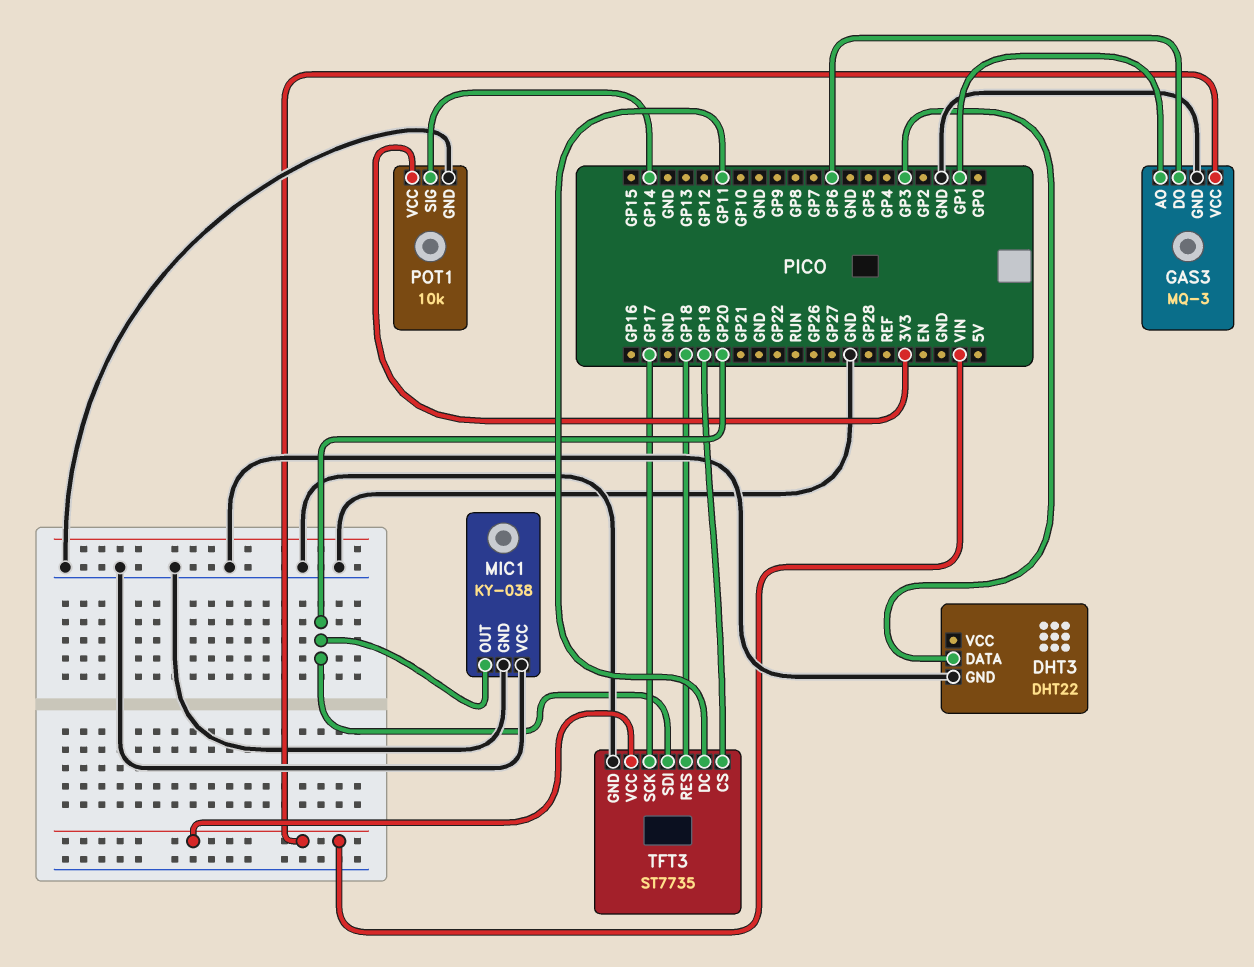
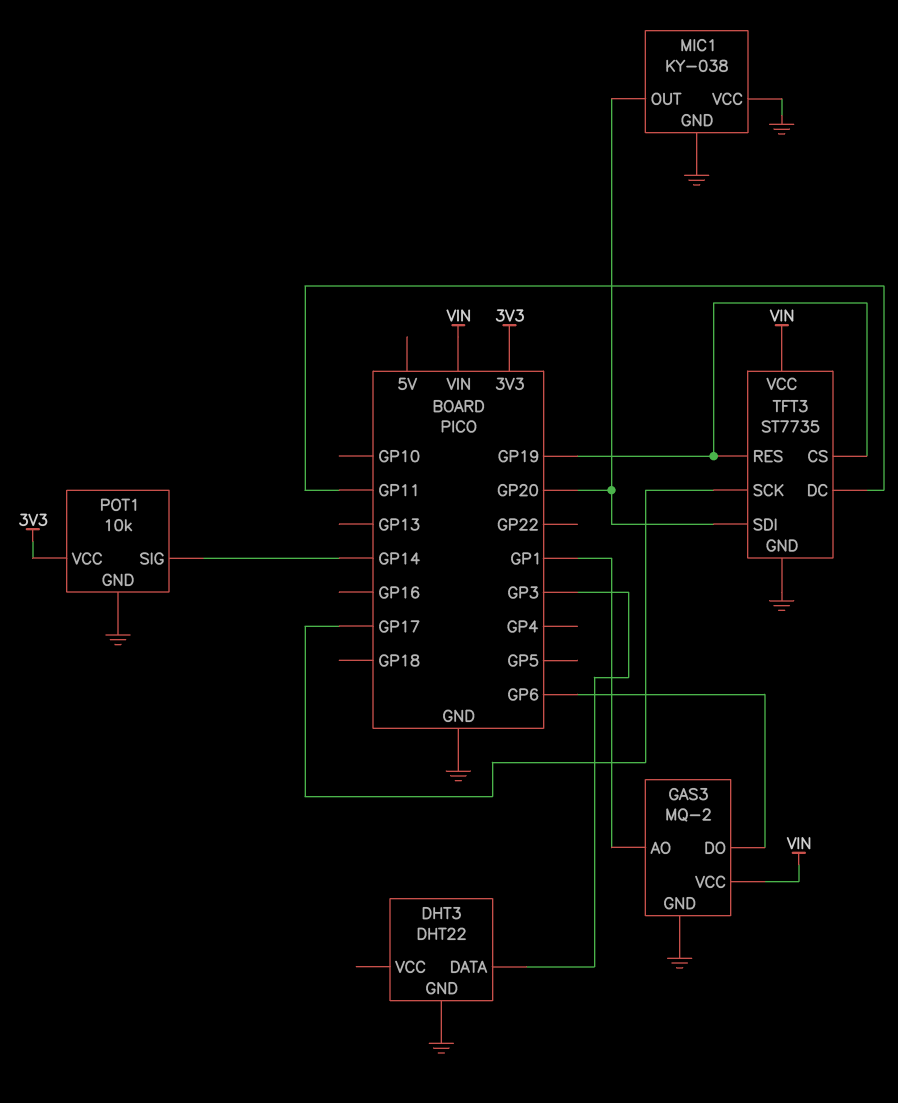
GAS3: MQ-3 -> MQ-2
TFT3 pin RES: GP18 -> GP19

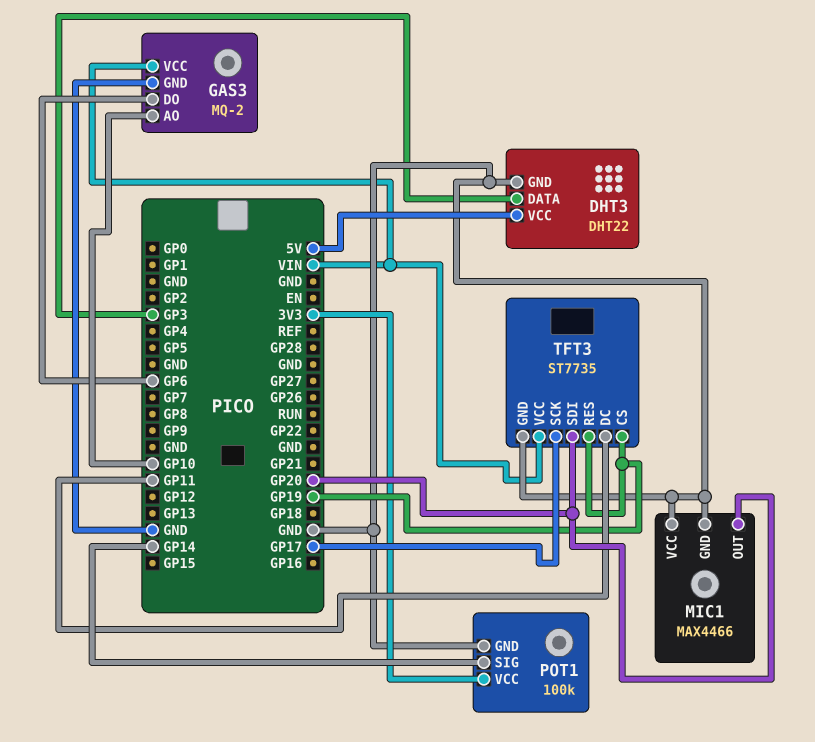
DHT3 pin VCC: none -> 5V
GAS3 pin AO: GP1 -> GP10
MIC1: KY-038 -> MAX4466
POT1: 10k -> 100k

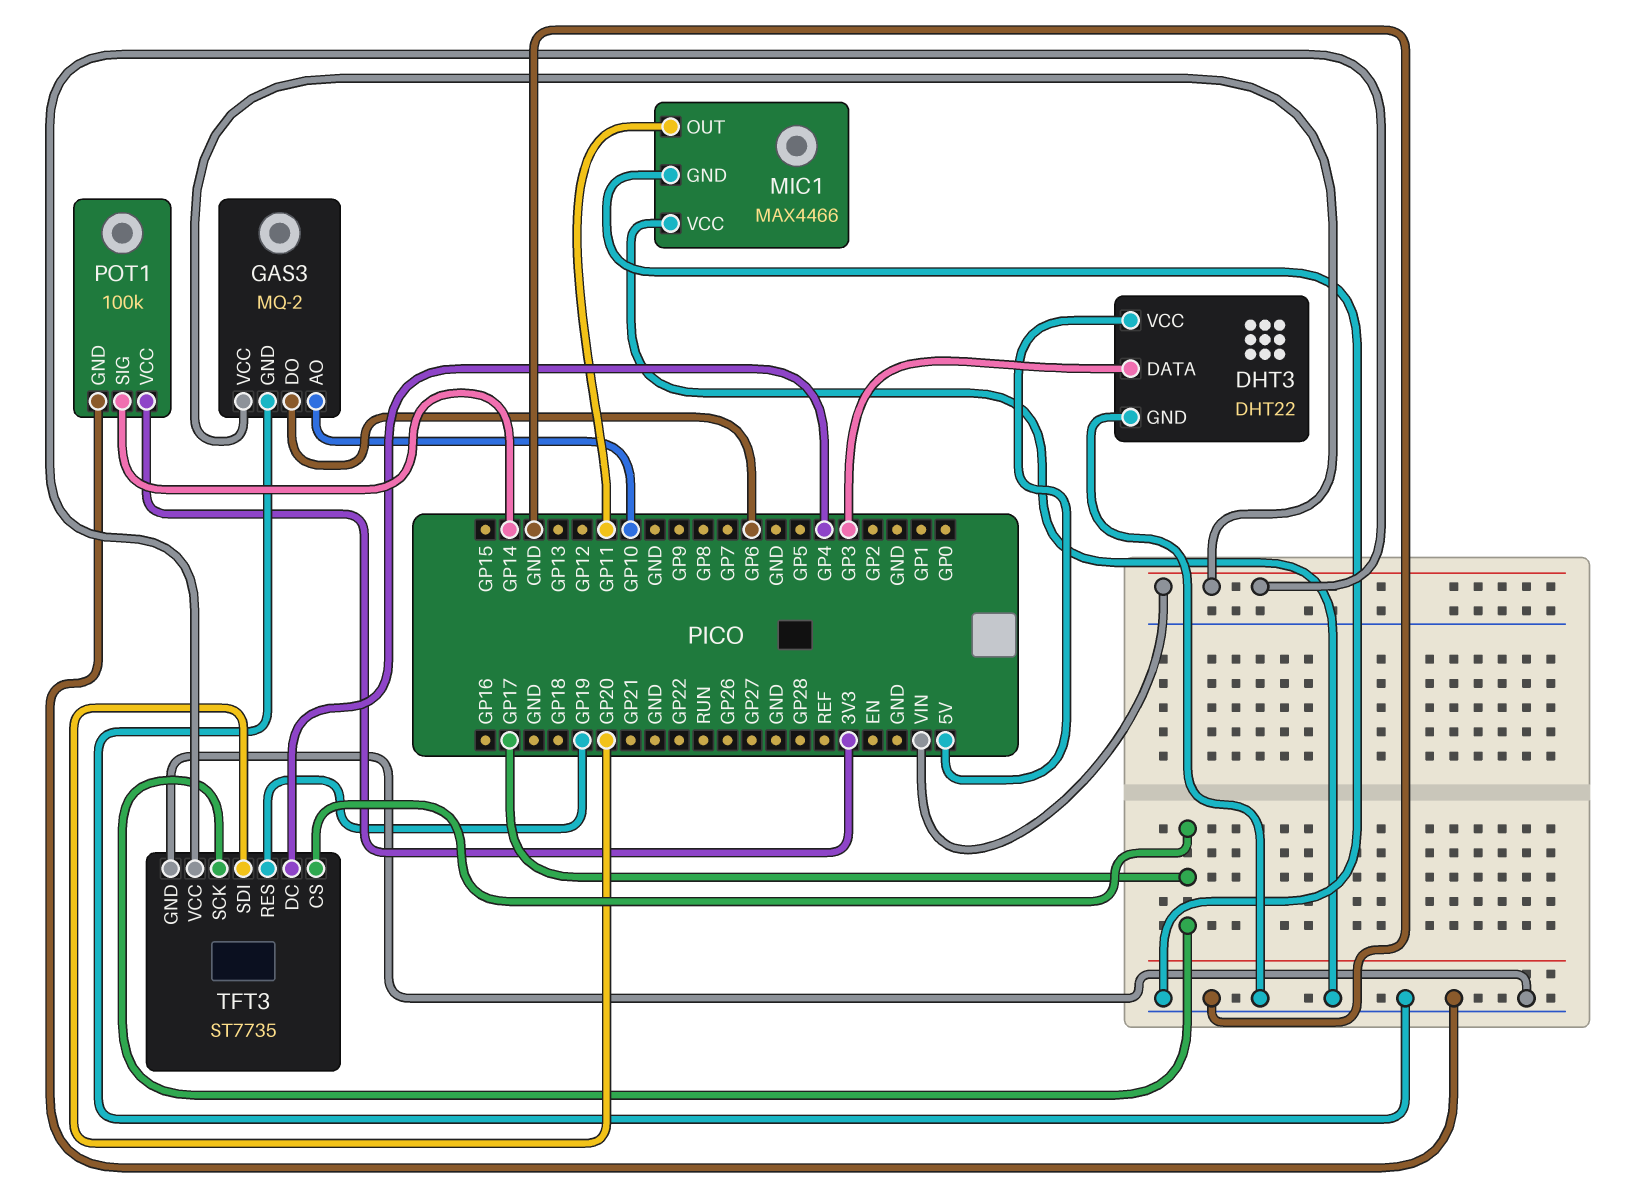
MIC1 pin OUT: GP20 -> GP11
TFT3 pin CS: GP19 -> GP17
TFT3 pin DC: GP11 -> GP4

